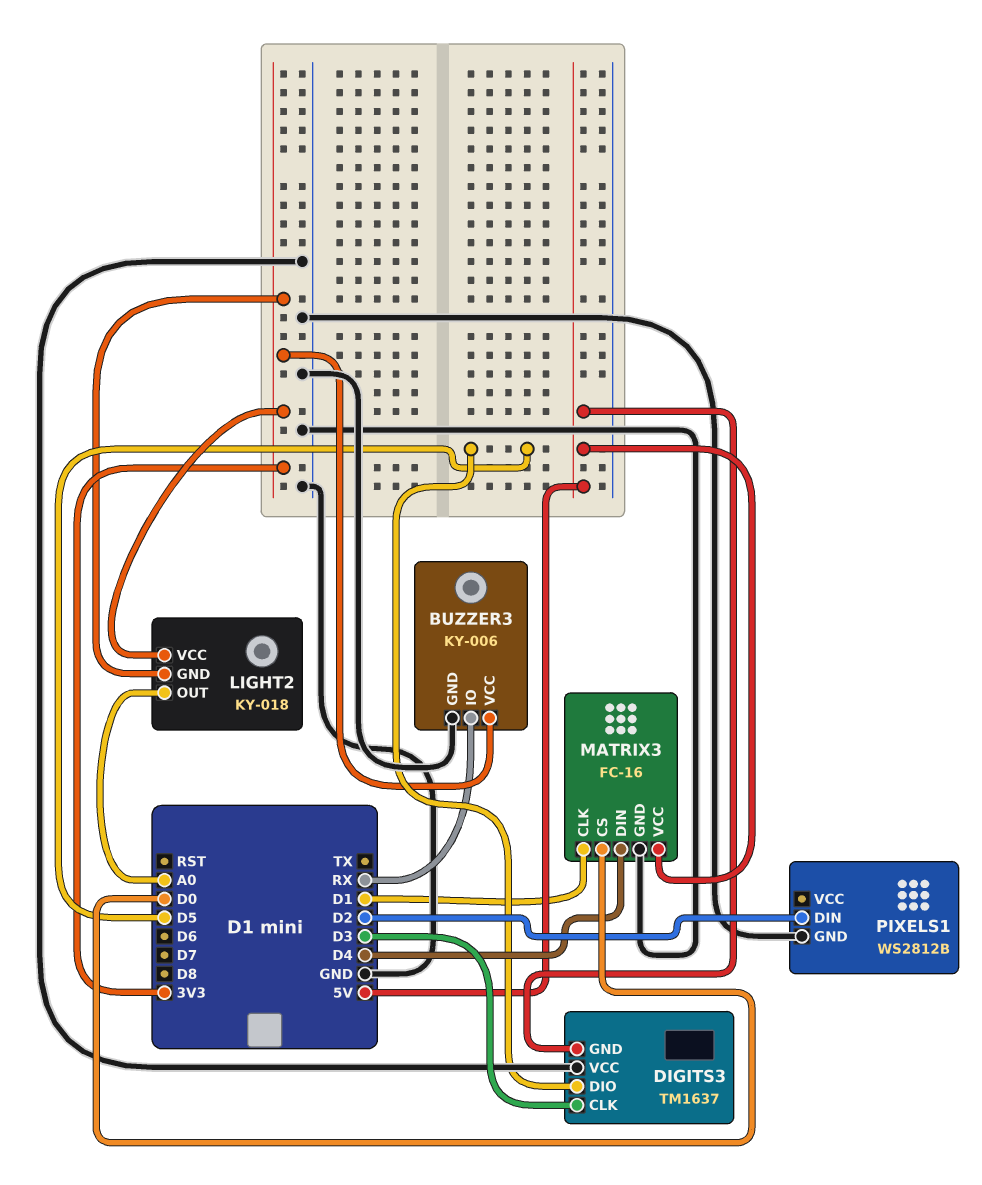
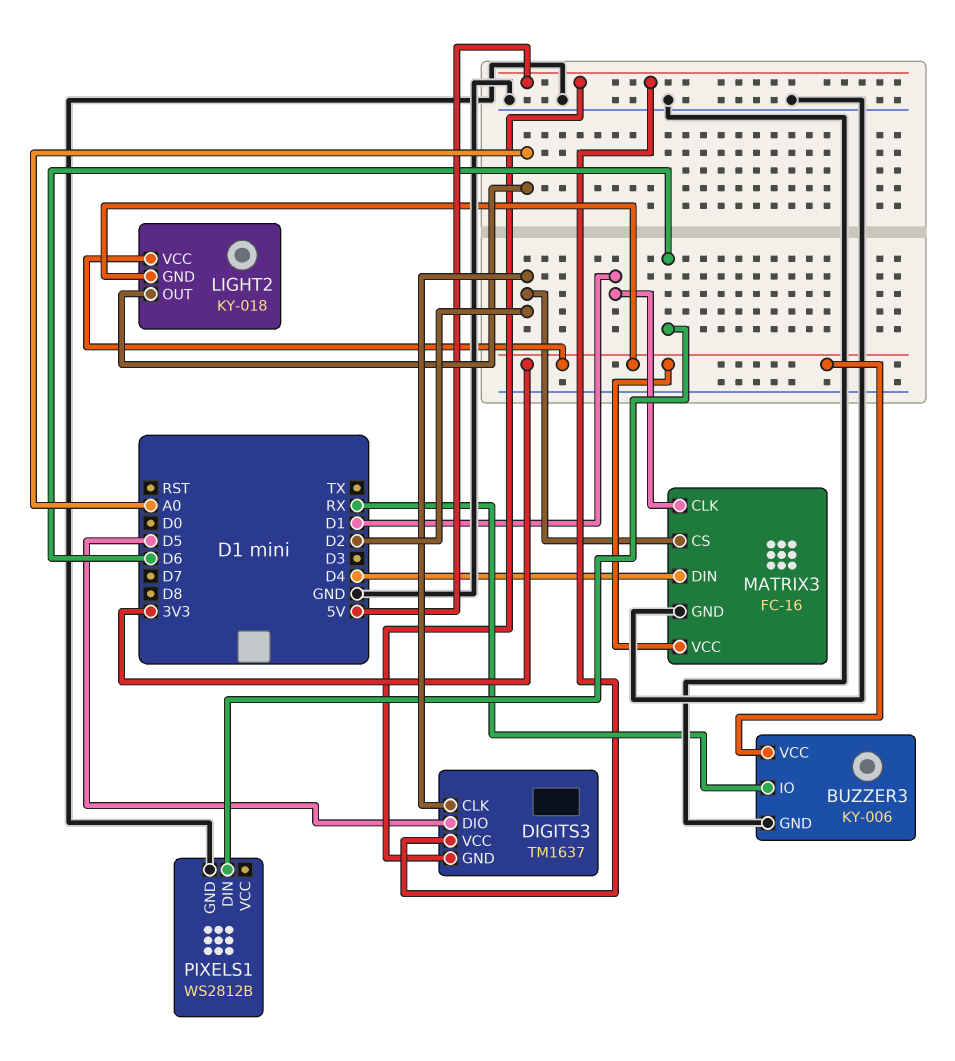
DIGITS3 pin CLK: D3 -> D2
DIGITS3 pin VCC: GND -> 5V
MATRIX3 pin CS: D0 -> D2
MATRIX3 pin VCC: 5V -> 3V3
PIXELS1 pin DIN: D2 -> D6

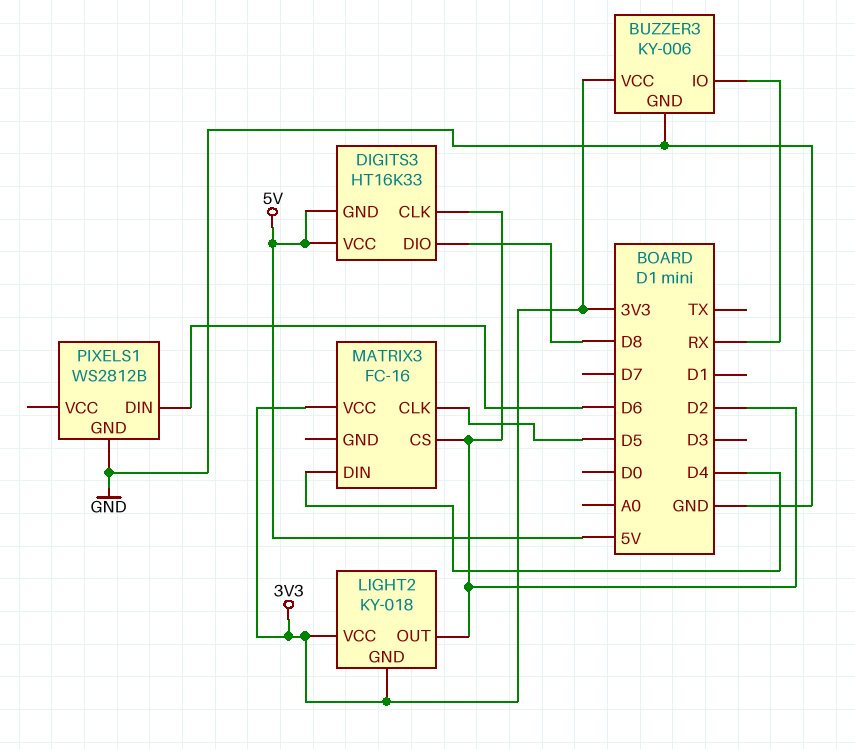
DIGITS3: TM1637 -> HT16K33
DIGITS3 pin DIO: D5 -> D8
LIGHT2 pin OUT: A0 -> D2
MATRIX3 pin CLK: D1 -> D5
MATRIX3 pin GND: GND -> none

